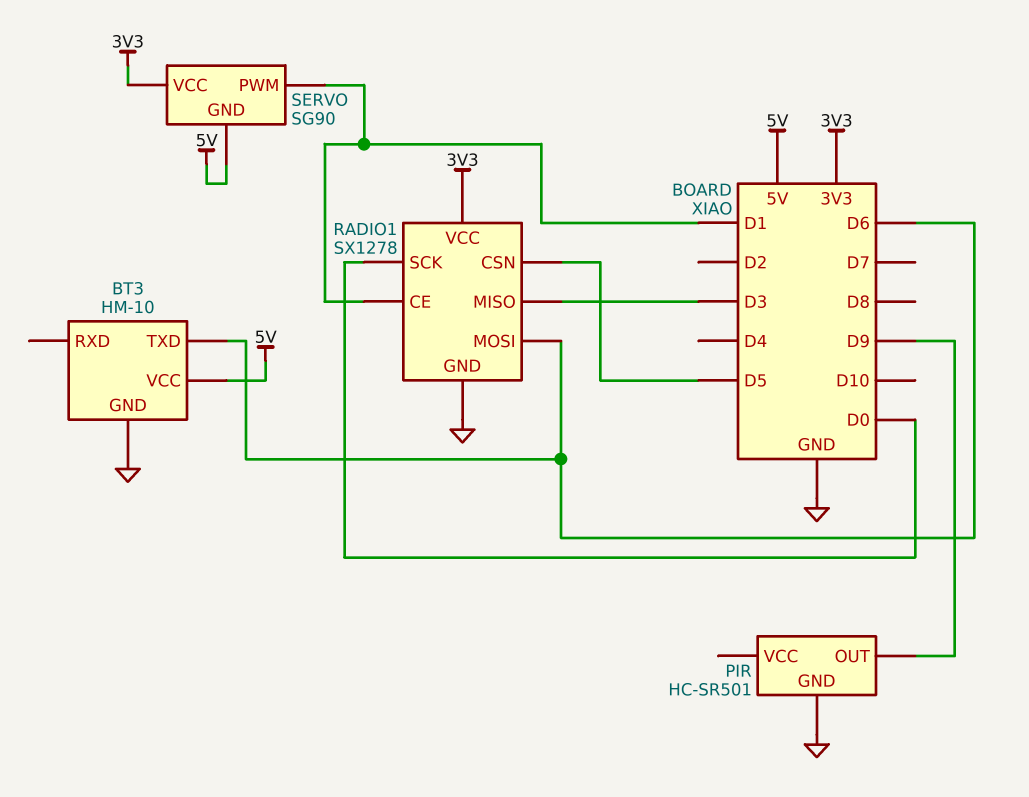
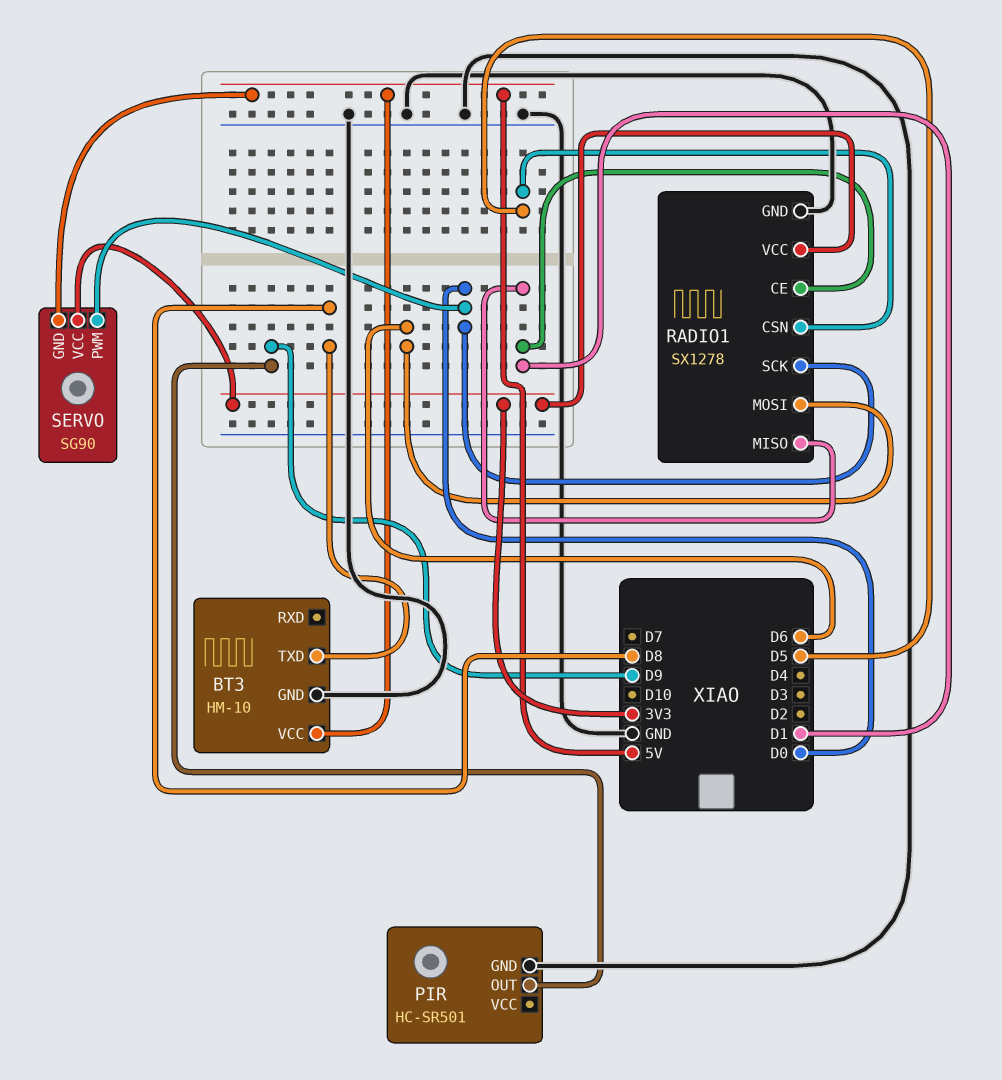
BT3 pin TXD: D6 -> D8
RADIO1 pin MISO: D3 -> D1
SERVO pin PWM: D1 -> D0

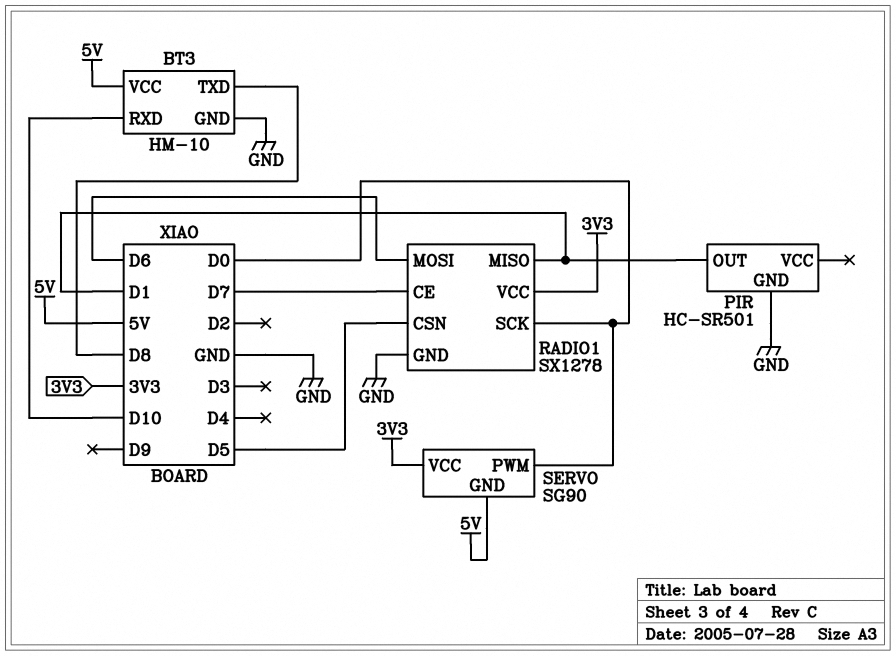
BT3 pin RXD: none -> D10
PIR pin OUT: D9 -> D1
RADIO1 pin CE: D1 -> D7

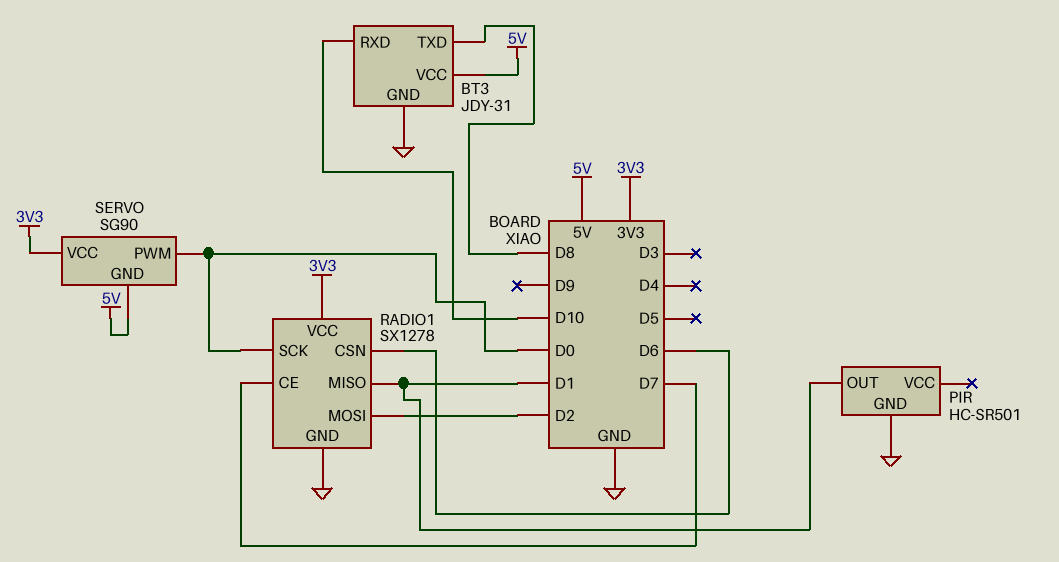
BT3: HM-10 -> JDY-31
RADIO1 pin CSN: D5 -> D6
RADIO1 pin MOSI: D6 -> D2

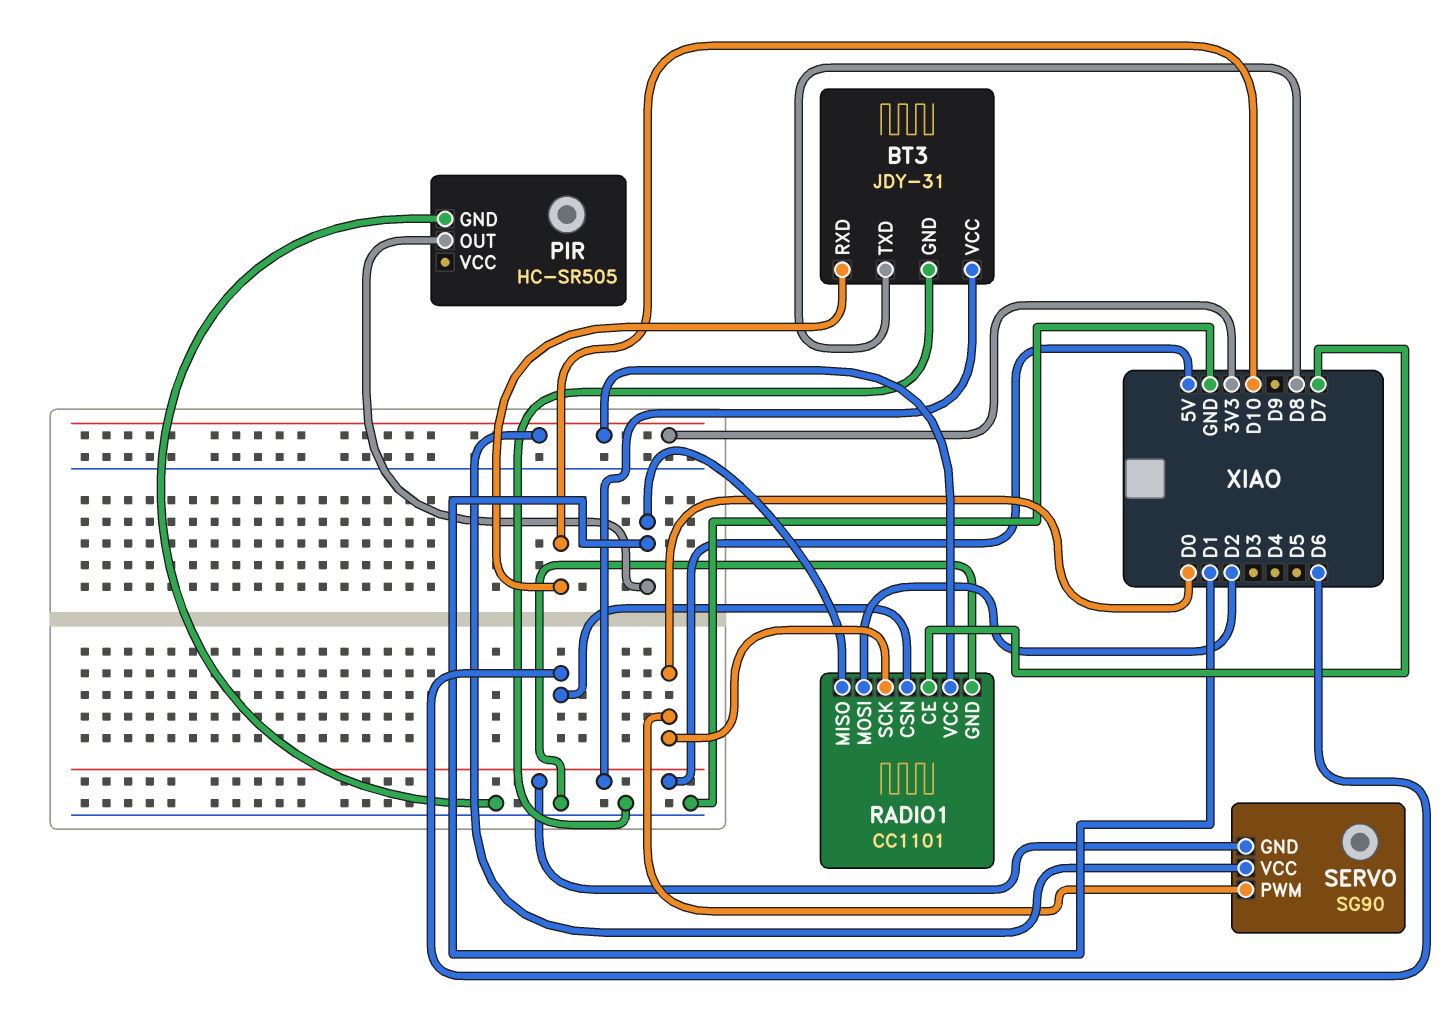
PIR: HC-SR501 -> HC-SR505
RADIO1: SX1278 -> CC1101

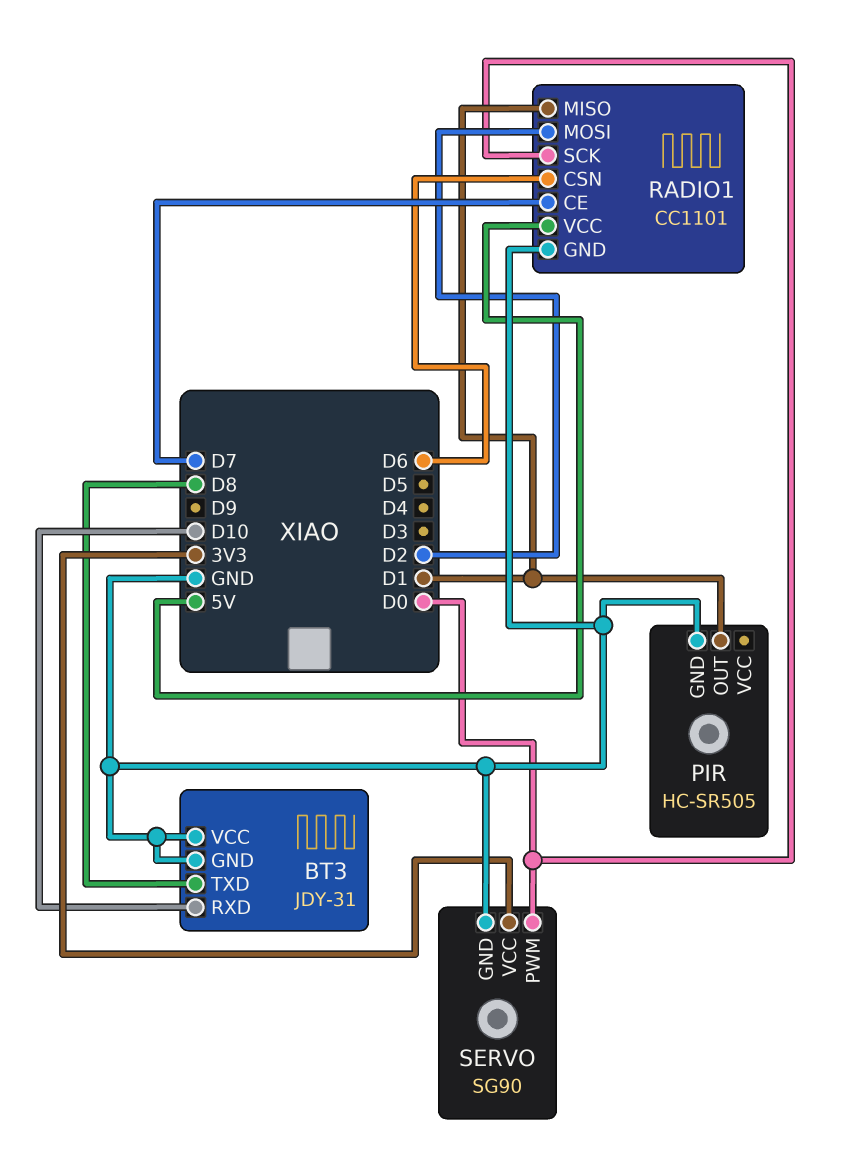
BT3 pin VCC: 5V -> GND
RADIO1 pin VCC: 3V3 -> 5V
SERVO pin GND: 5V -> GND

